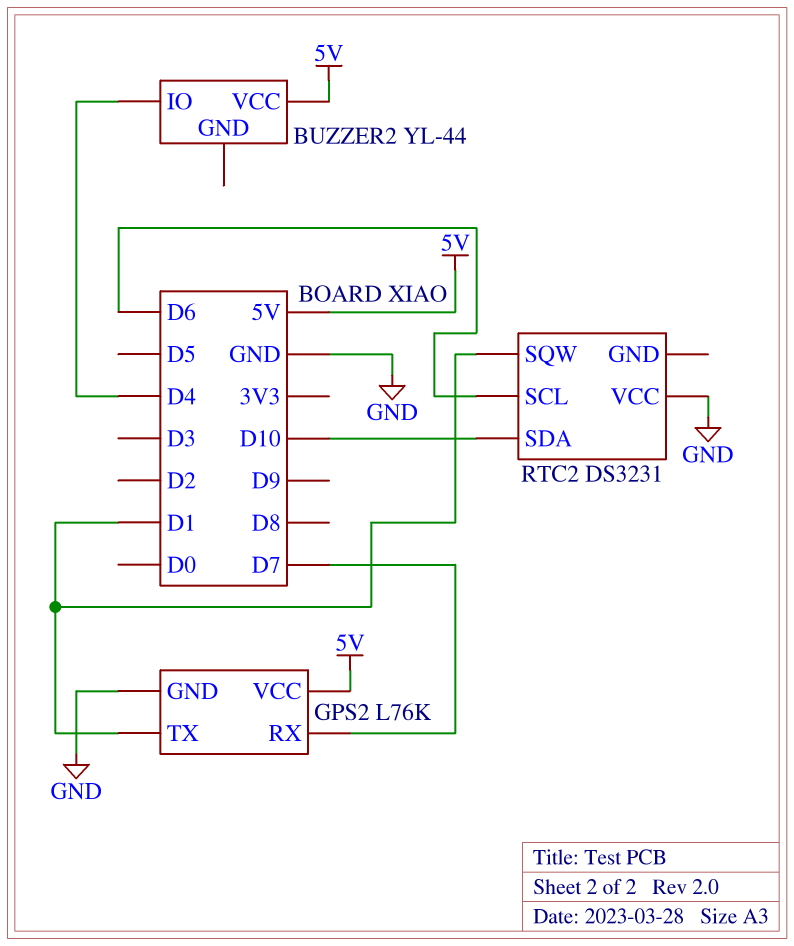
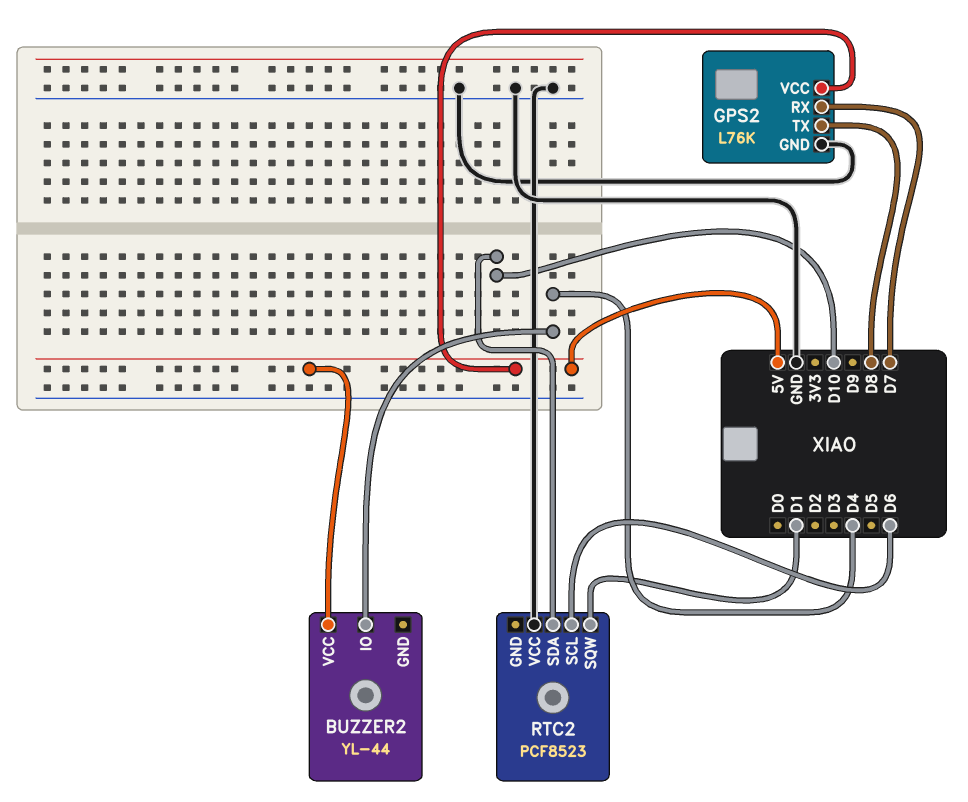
GPS2 pin TX: D1 -> D8
RTC2: DS3231 -> PCF8523

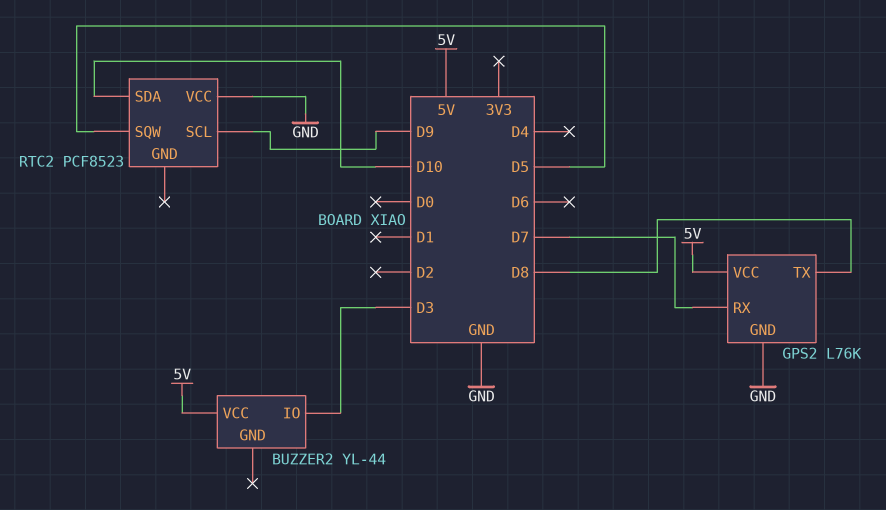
BUZZER2 pin IO: D4 -> D3
RTC2 pin SCL: D6 -> D9
RTC2 pin SQW: D1 -> D5

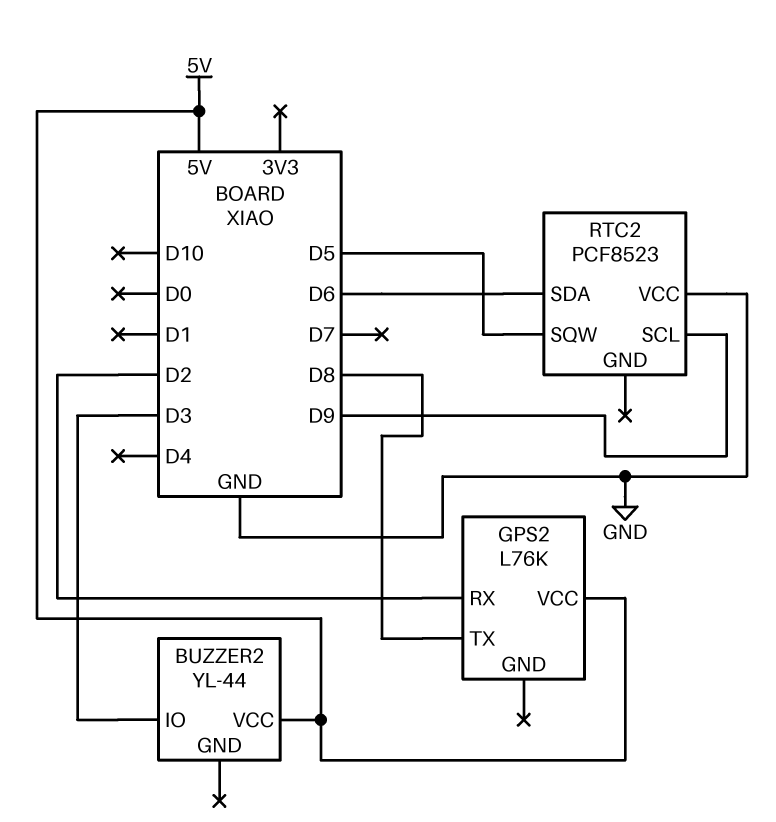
GPS2 pin GND: GND -> none
GPS2 pin RX: D7 -> D2
RTC2 pin SDA: D10 -> D6

